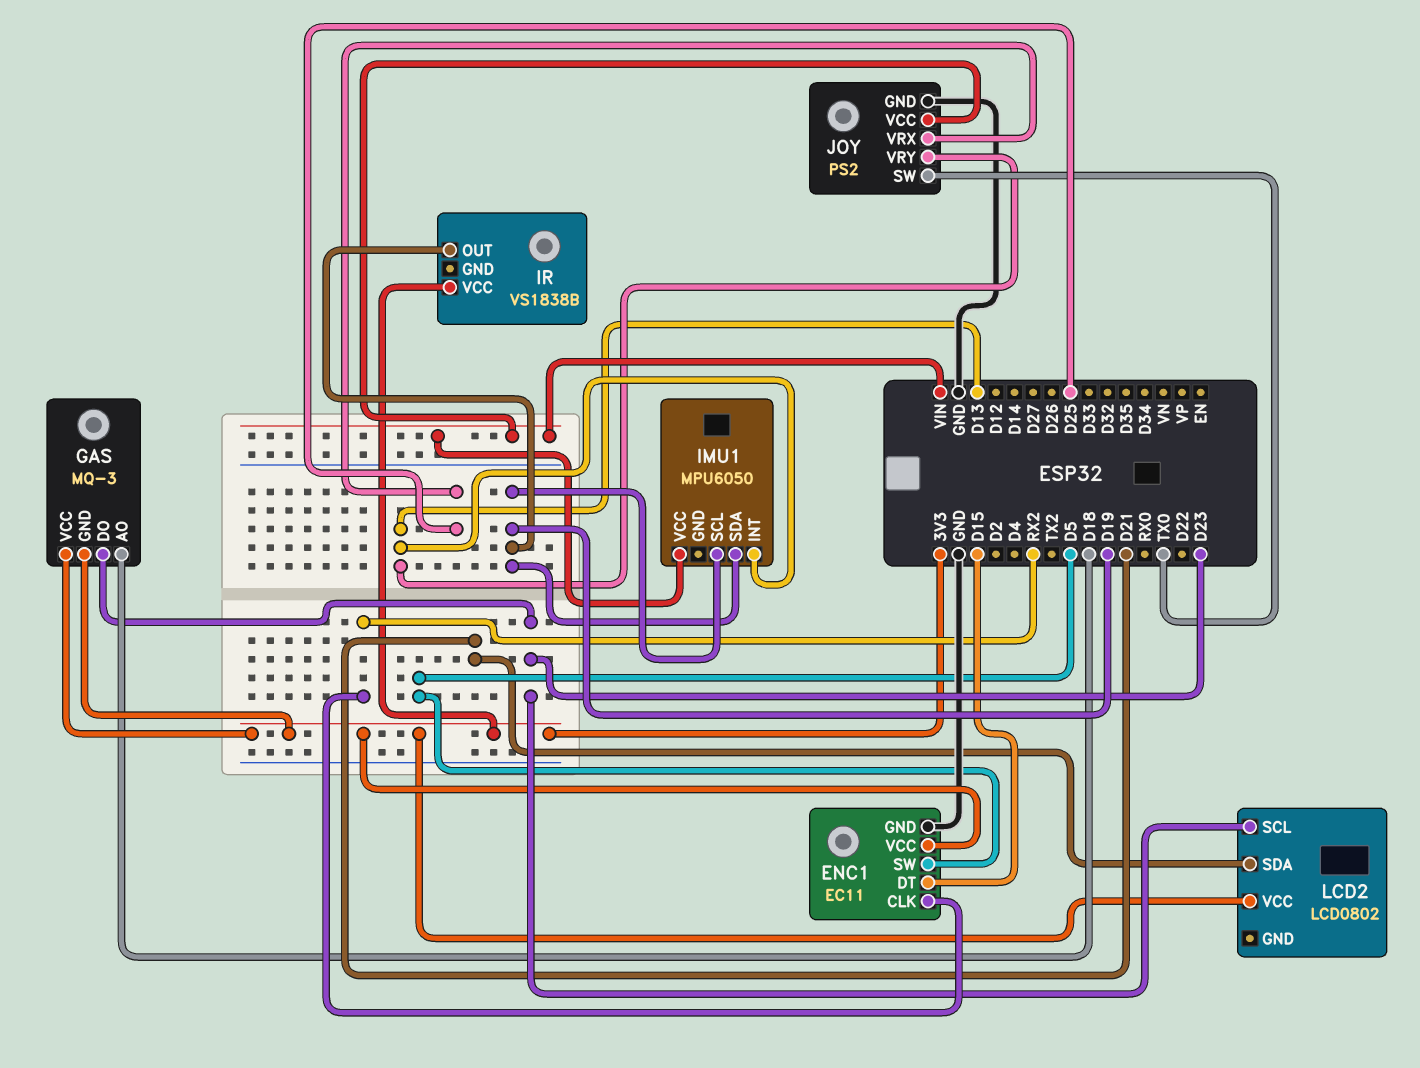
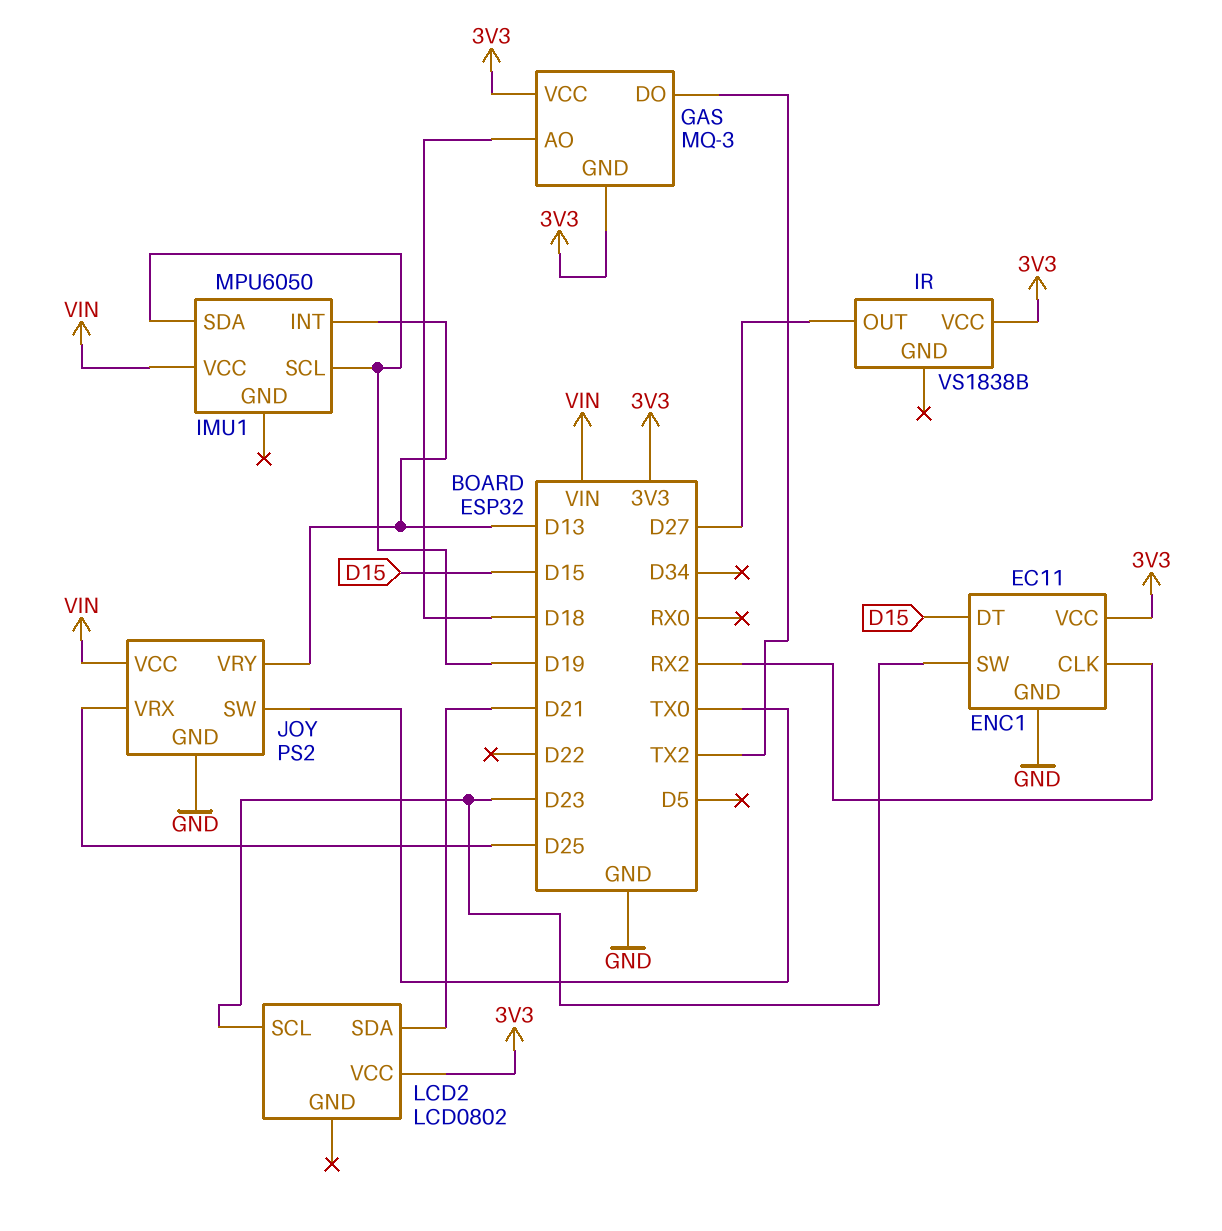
ENC1 pin SW: D5 -> D23
GAS pin DO: D23 -> TX2
IR pin OUT: D19 -> D27

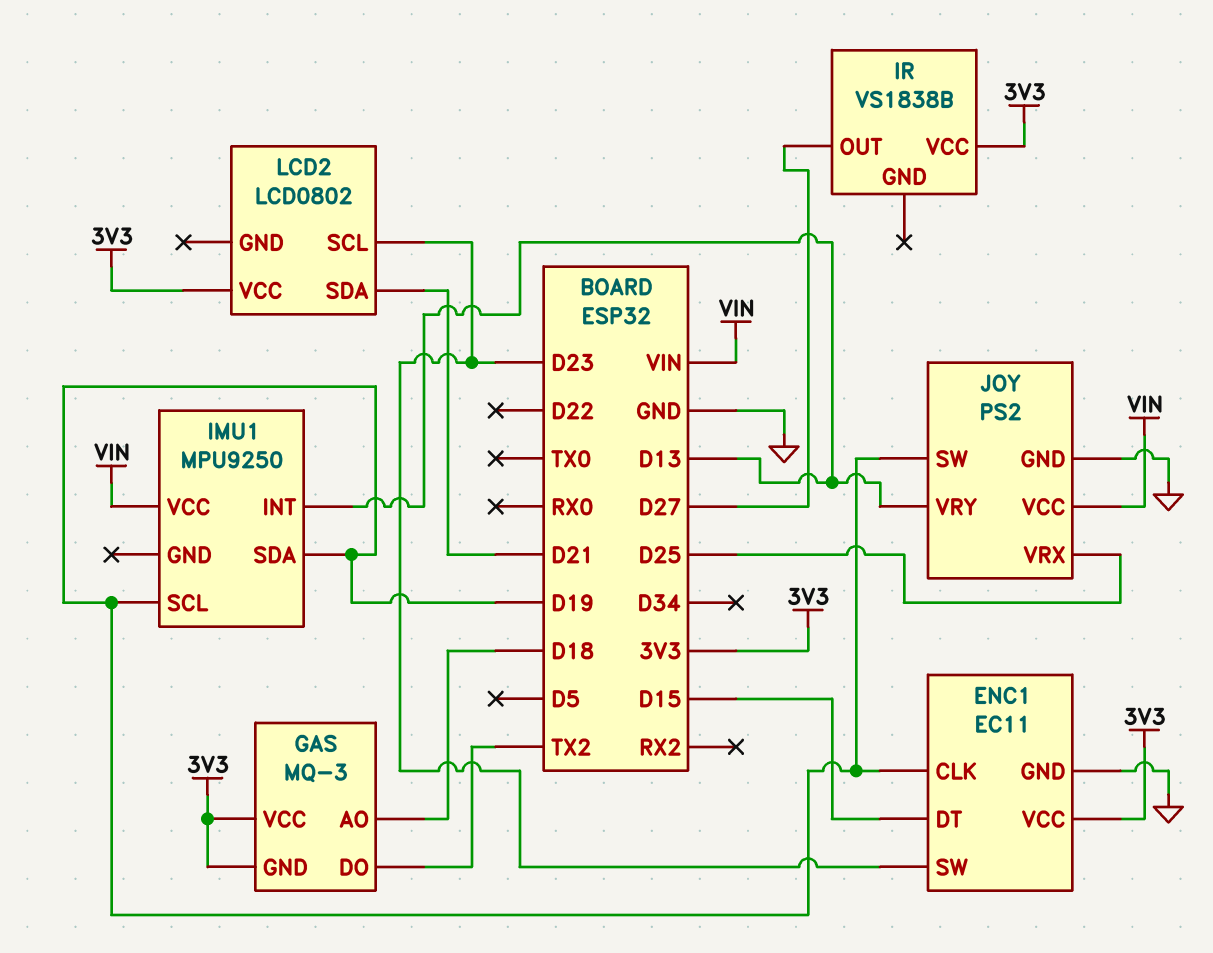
ENC1 pin CLK: RX2 -> D19
IMU1: MPU6050 -> MPU9250
JOY pin SW: TX0 -> D19

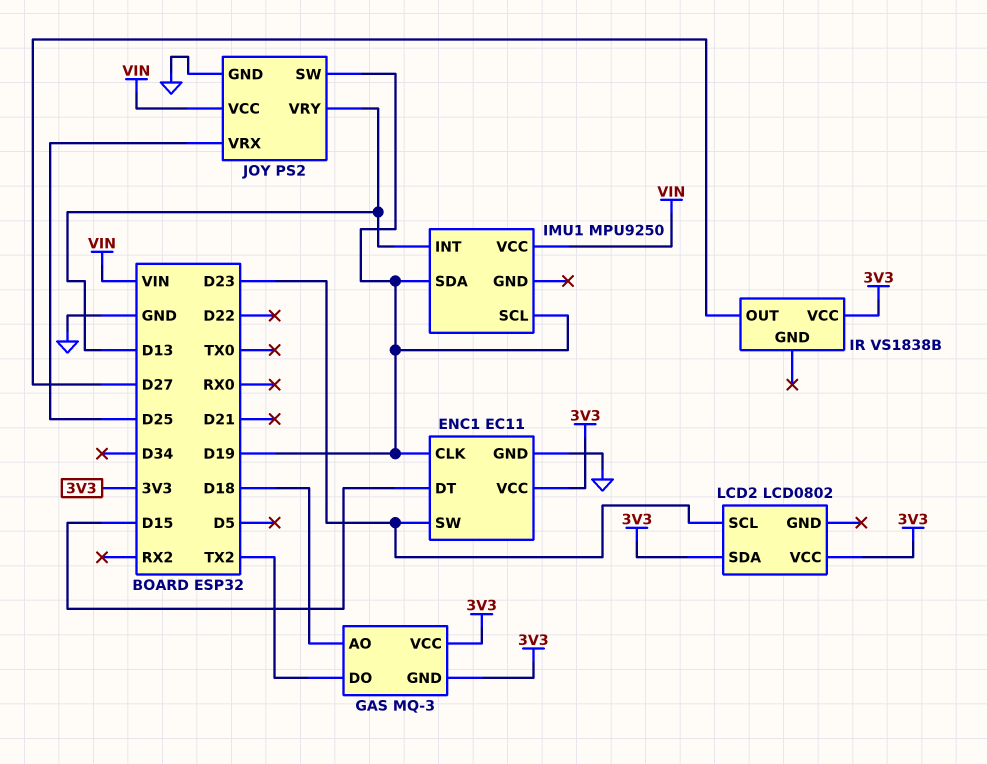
LCD2 pin SDA: D21 -> 3V3

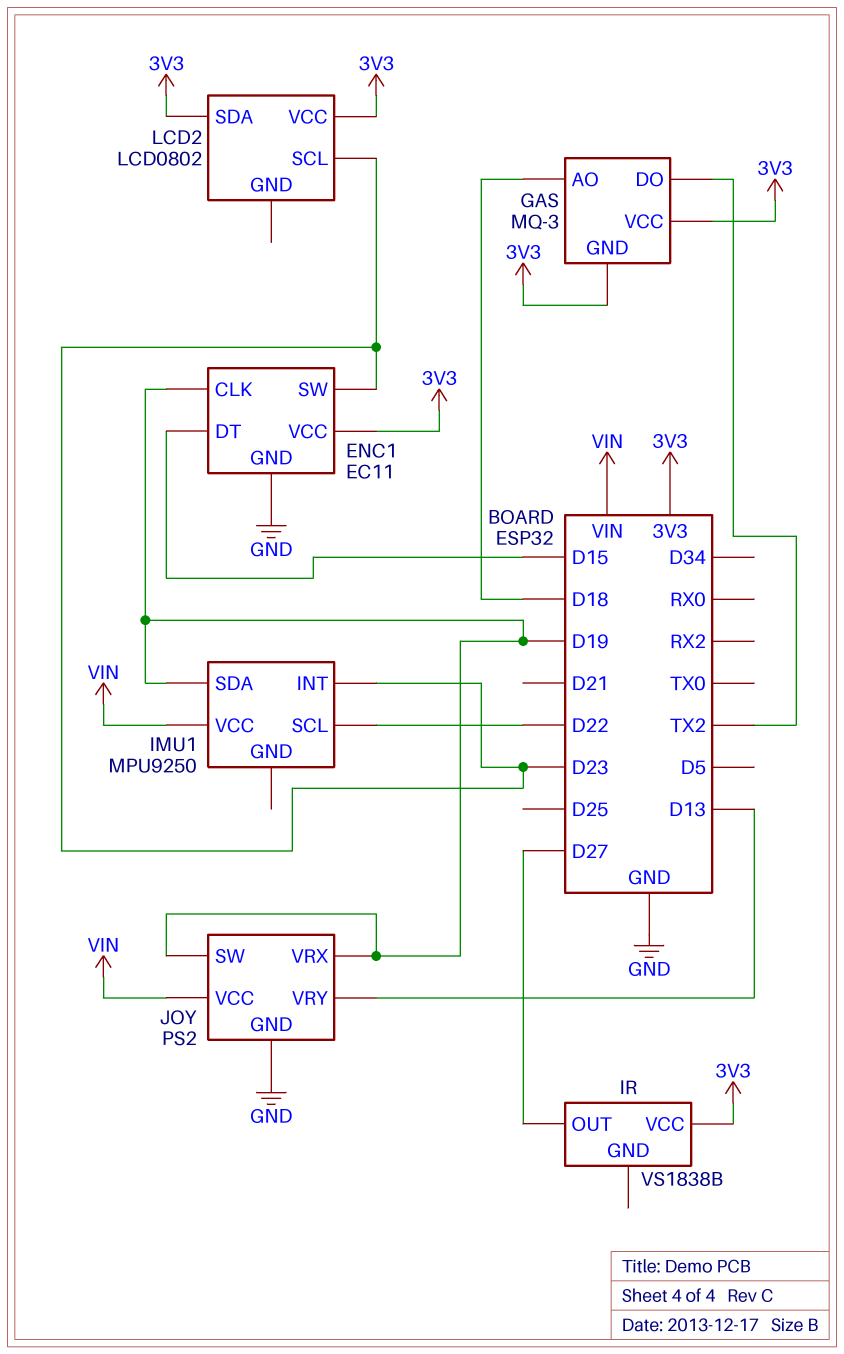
IMU1 pin INT: D13 -> D23
IMU1 pin SCL: D19 -> D22
JOY pin VRX: D25 -> D19

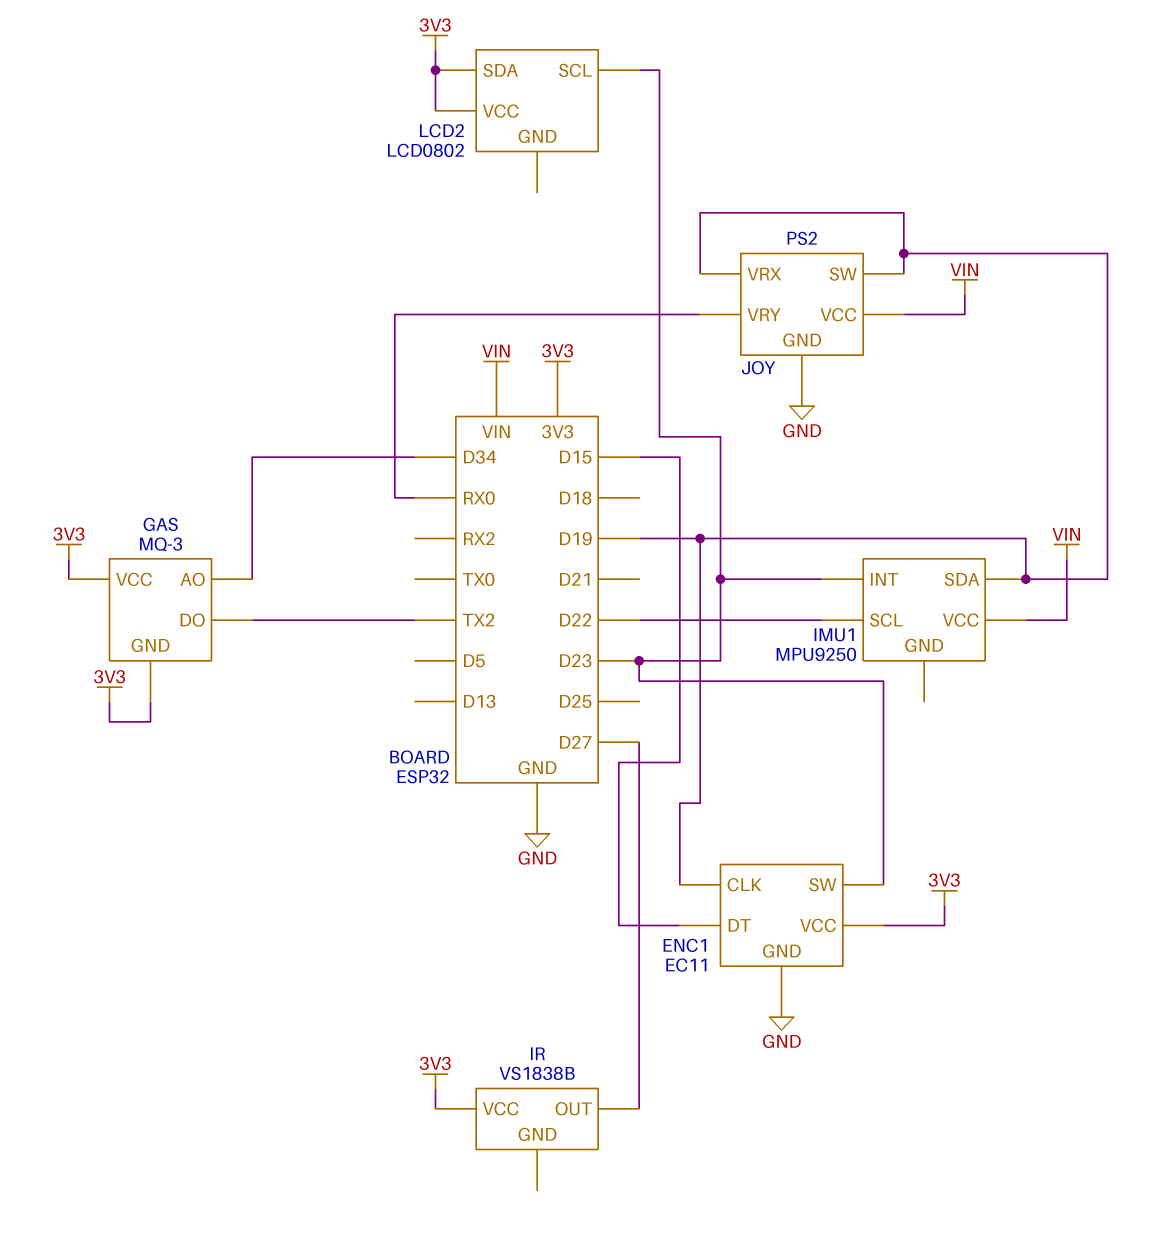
GAS pin AO: D18 -> D34
JOY pin VRY: D13 -> RX0

